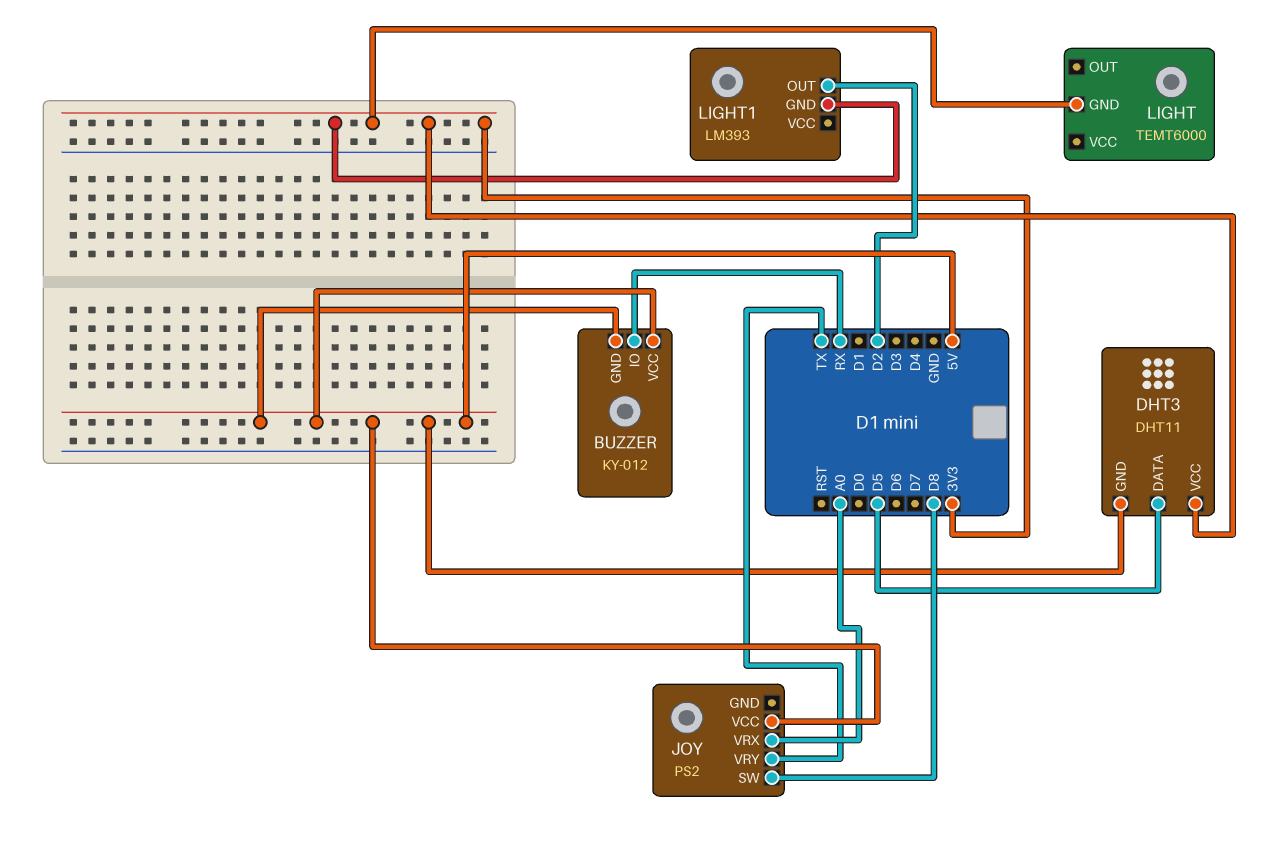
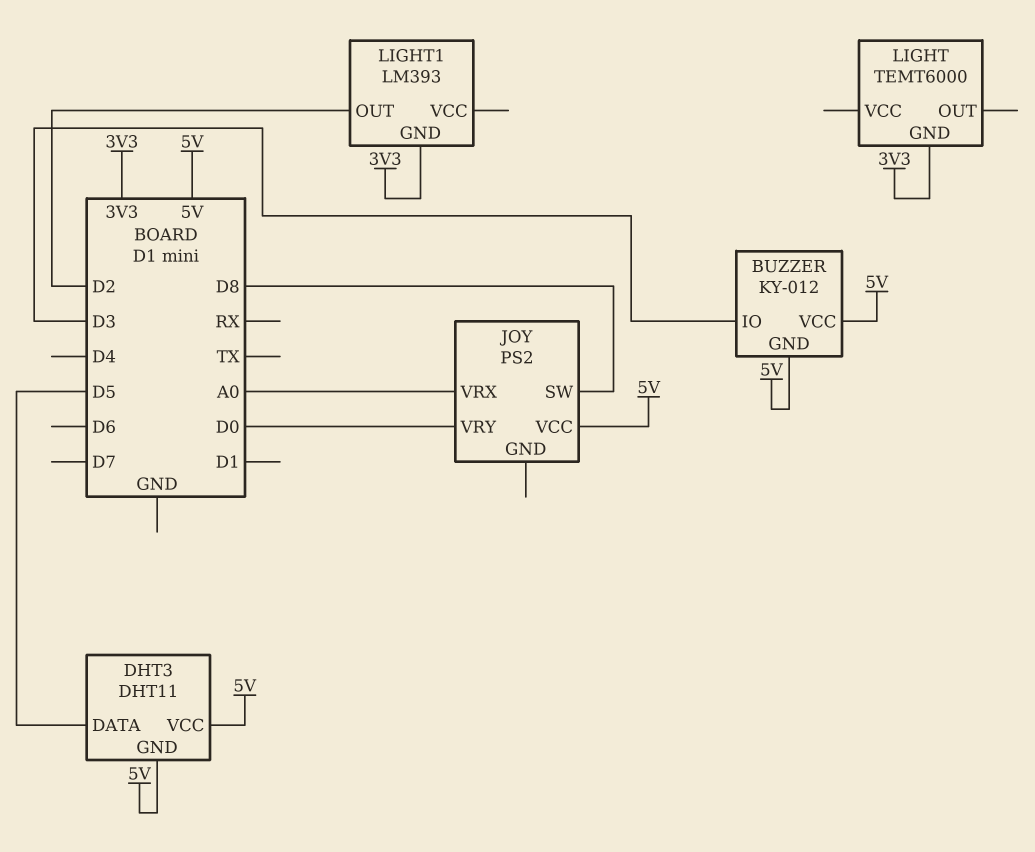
BUZZER pin IO: RX -> D3
DHT3 pin VCC: 3V3 -> 5V
JOY pin VRY: TX -> D0

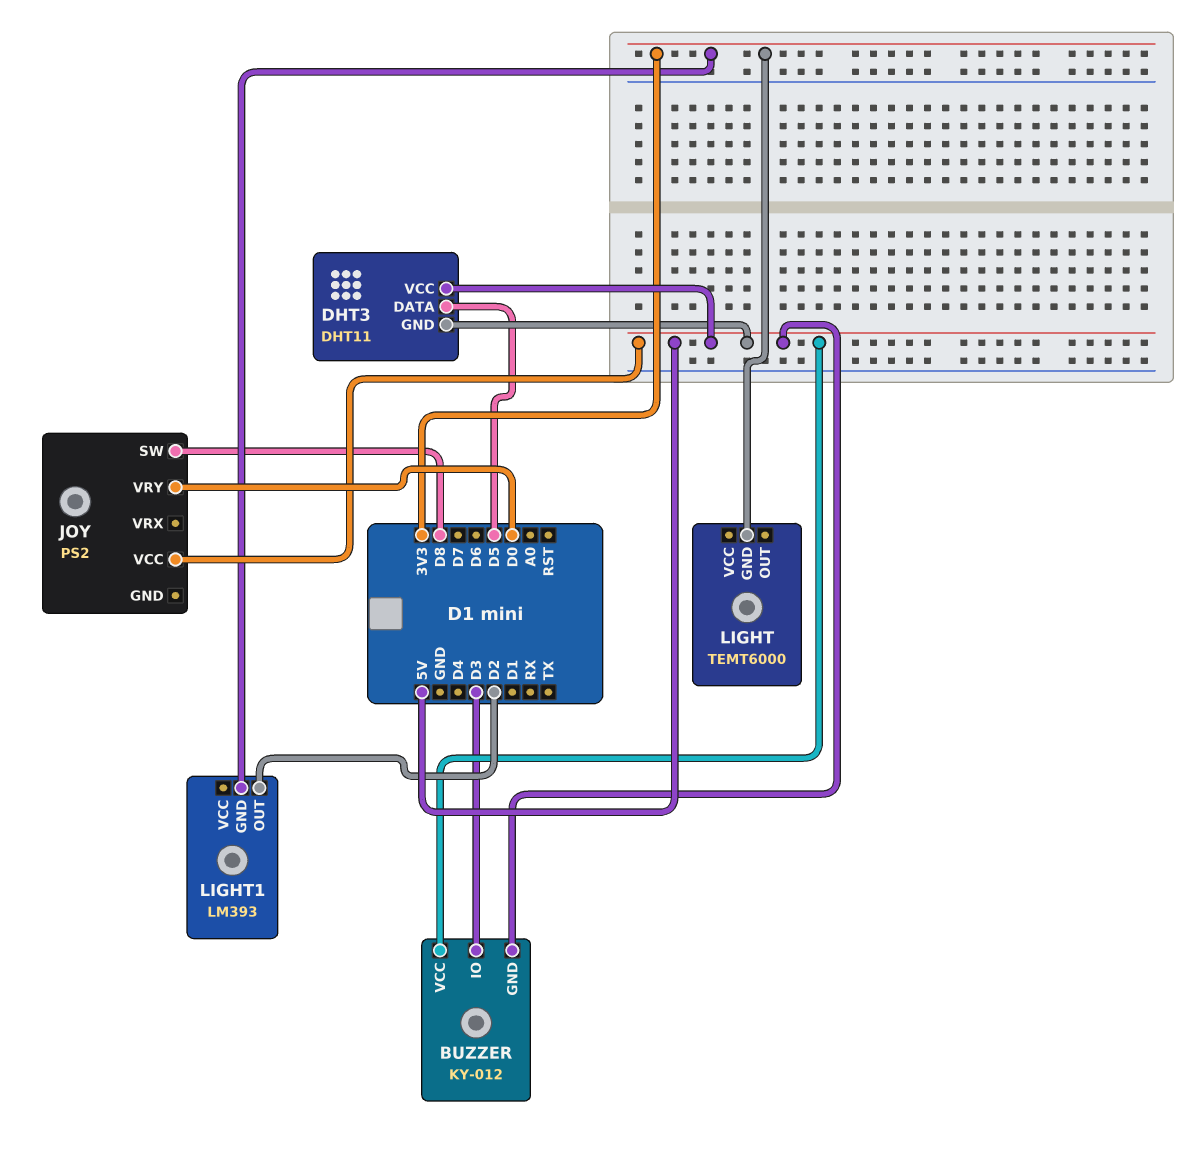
JOY pin VRX: A0 -> none

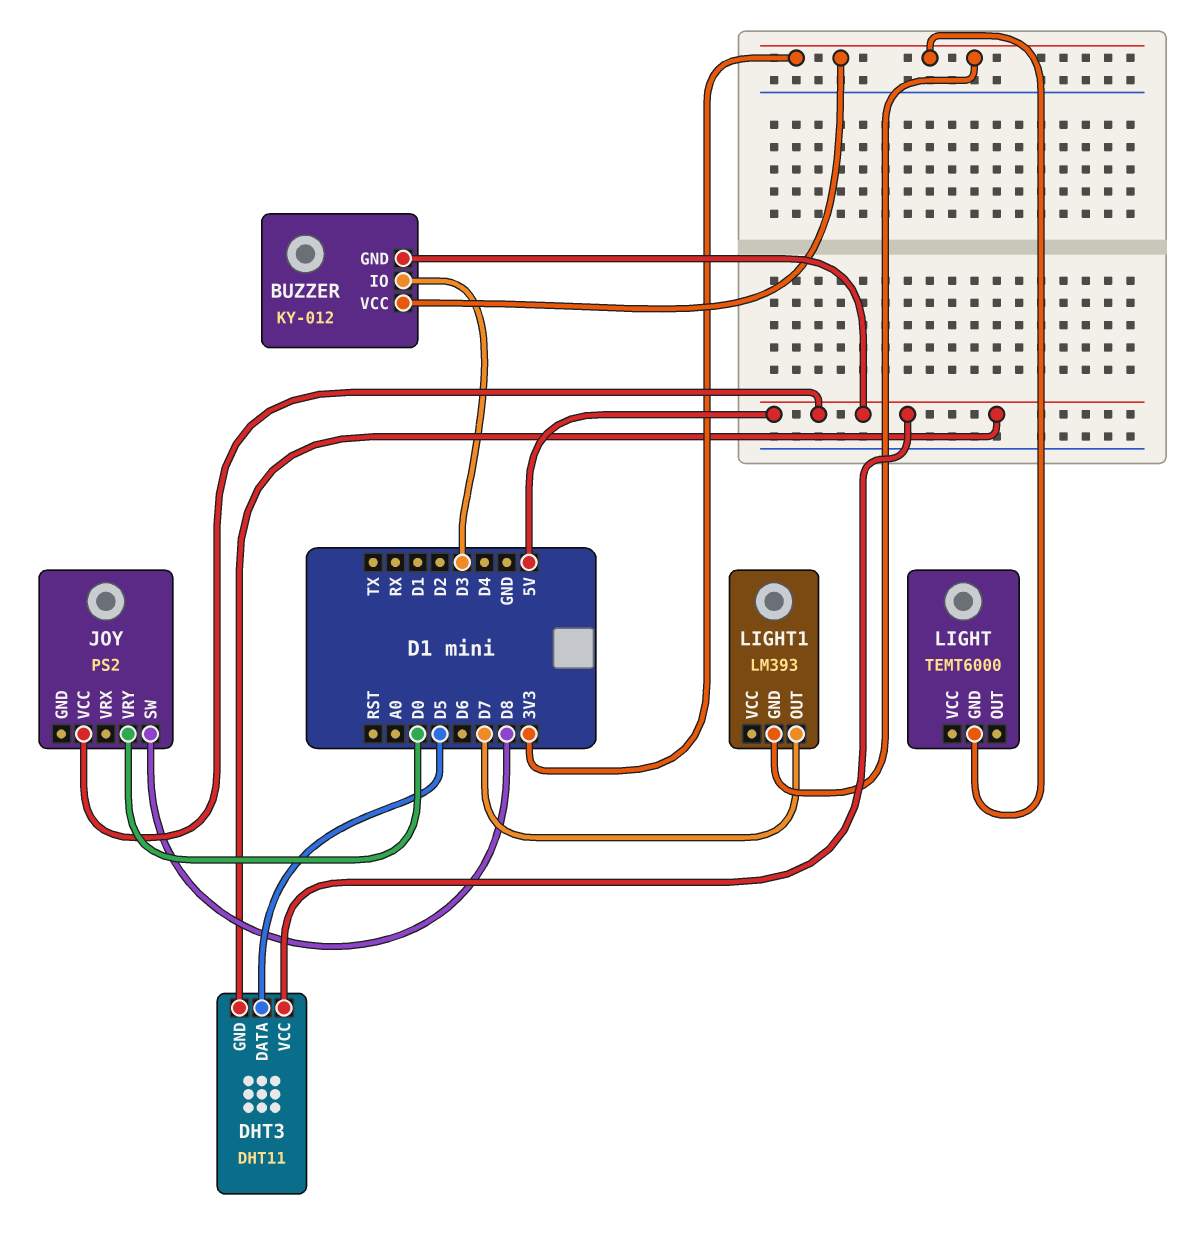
BUZZER pin VCC: 5V -> 3V3
LIGHT1 pin OUT: D2 -> D7

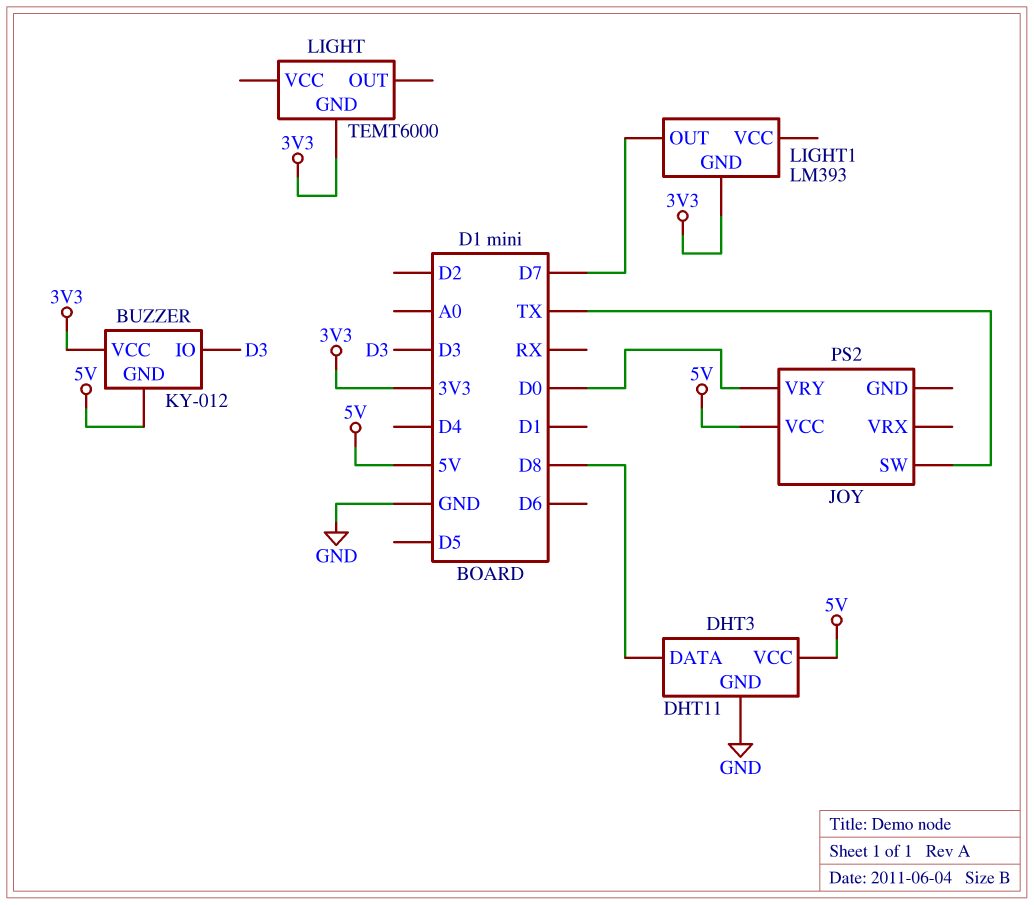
DHT3 pin DATA: D5 -> D8
DHT3 pin GND: 5V -> GND
JOY pin SW: D8 -> TX

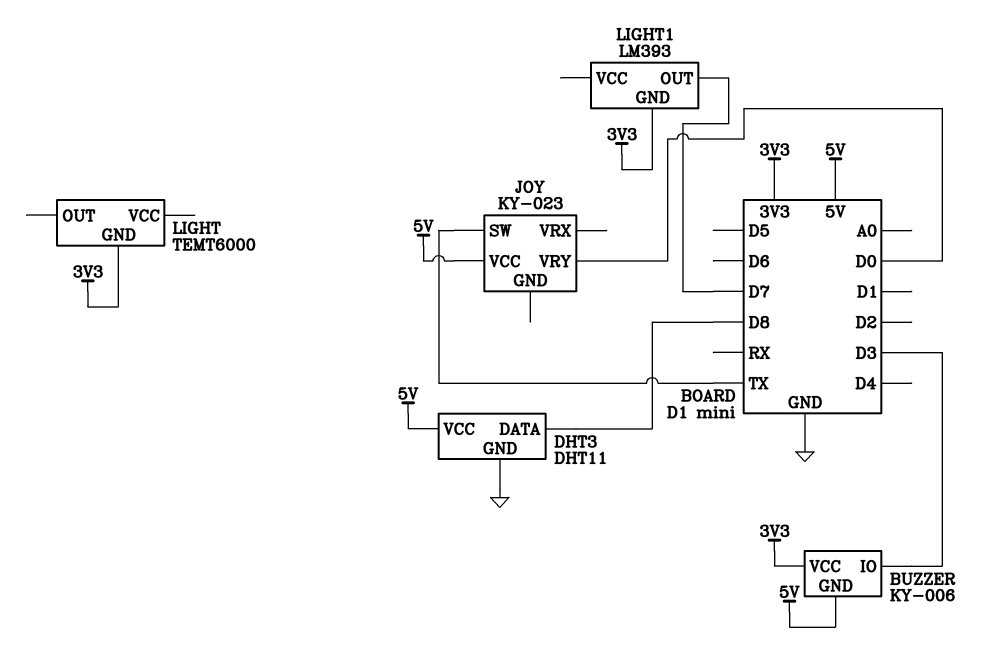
BUZZER: KY-012 -> KY-006
JOY: PS2 -> KY-023

